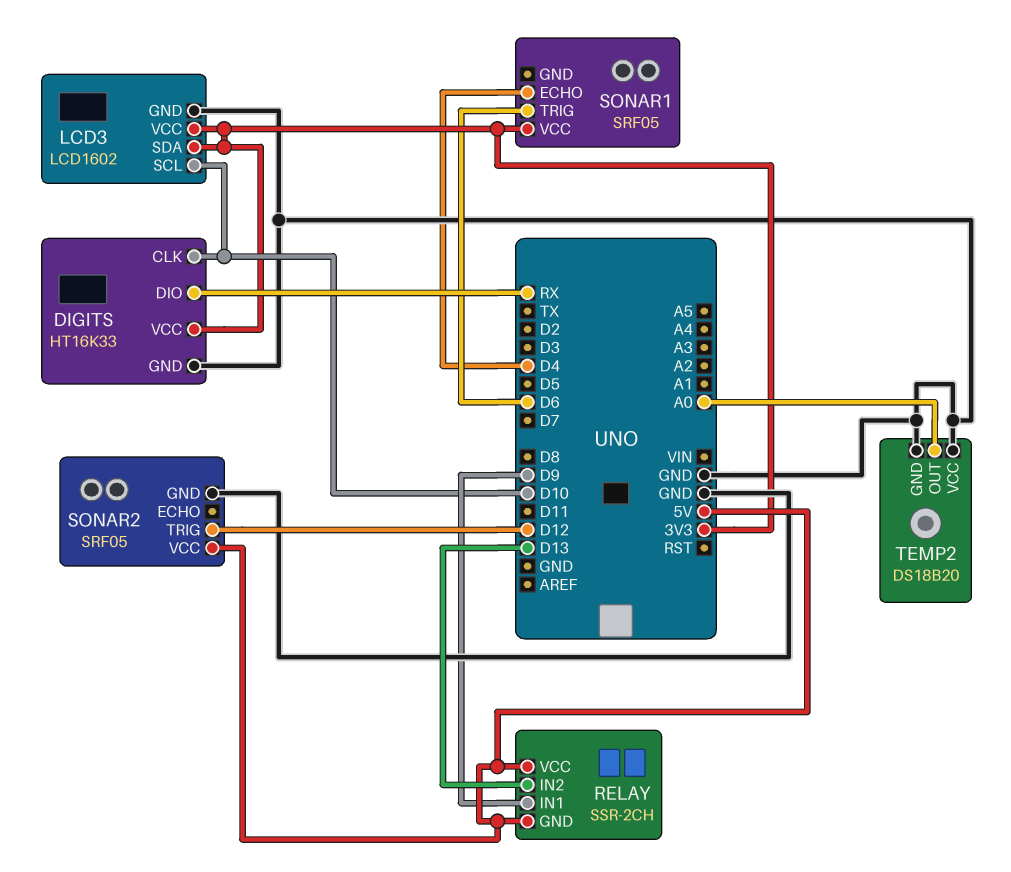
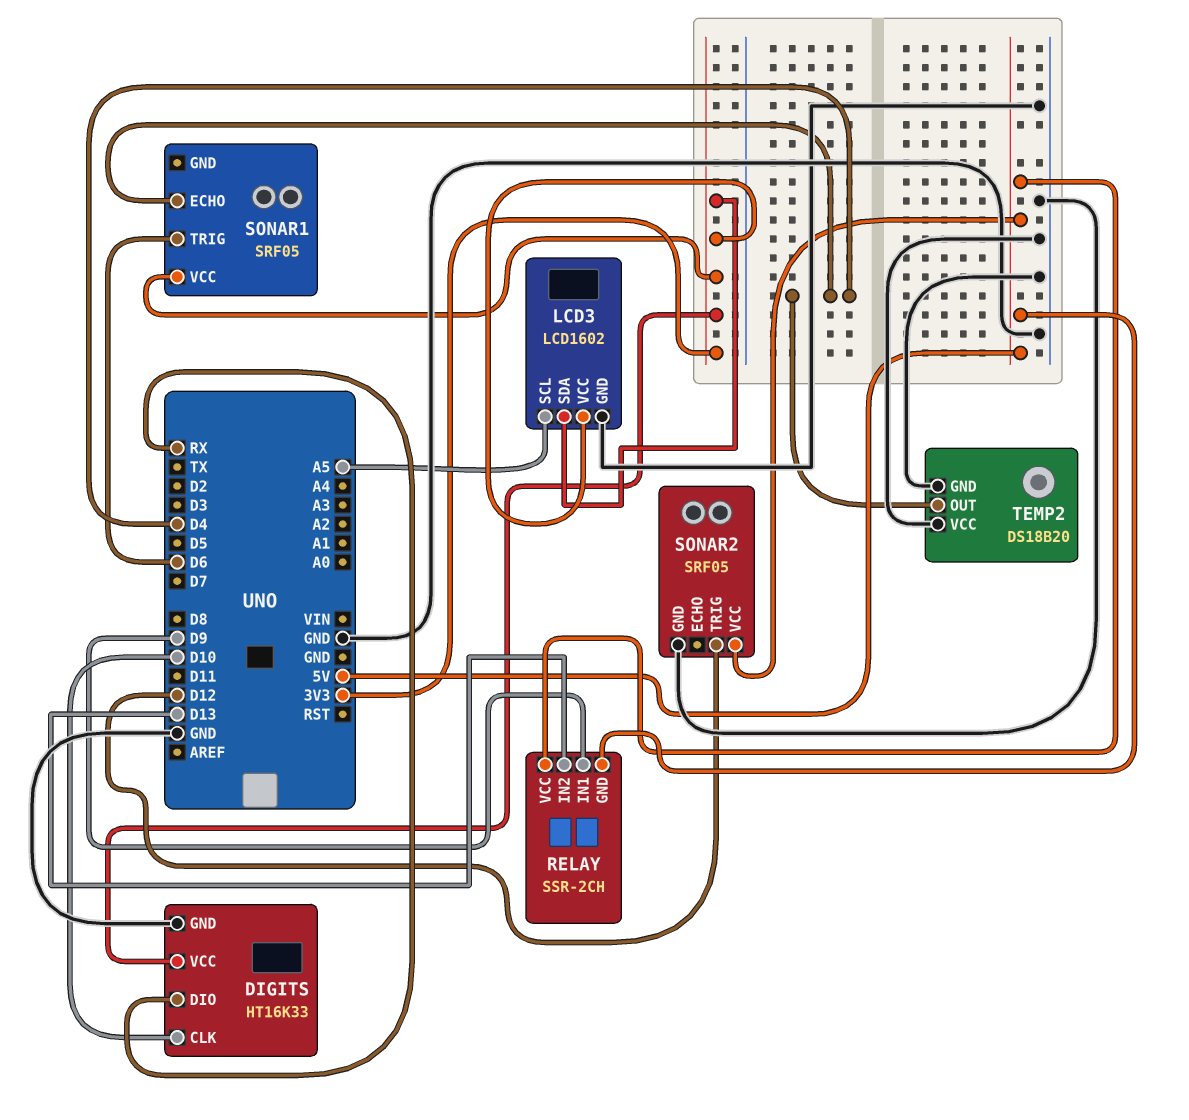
LCD3 pin SCL: D10 -> A5
TEMP2 pin OUT: A0 -> D4

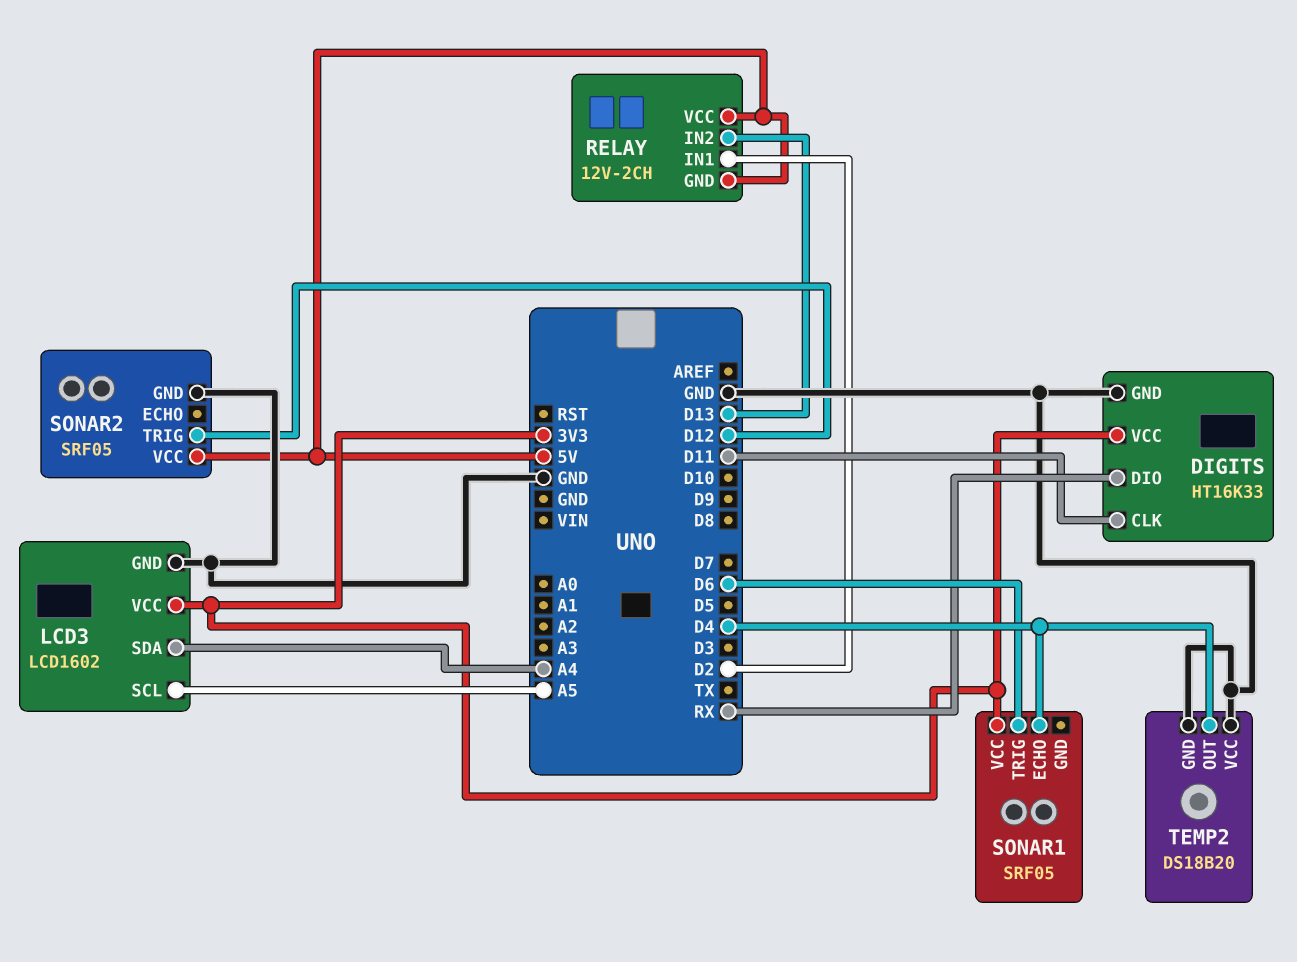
DIGITS pin CLK: D10 -> D11
LCD3 pin SDA: 3V3 -> A4
RELAY: SSR-2CH -> 12V-2CH
RELAY pin IN1: D9 -> D2

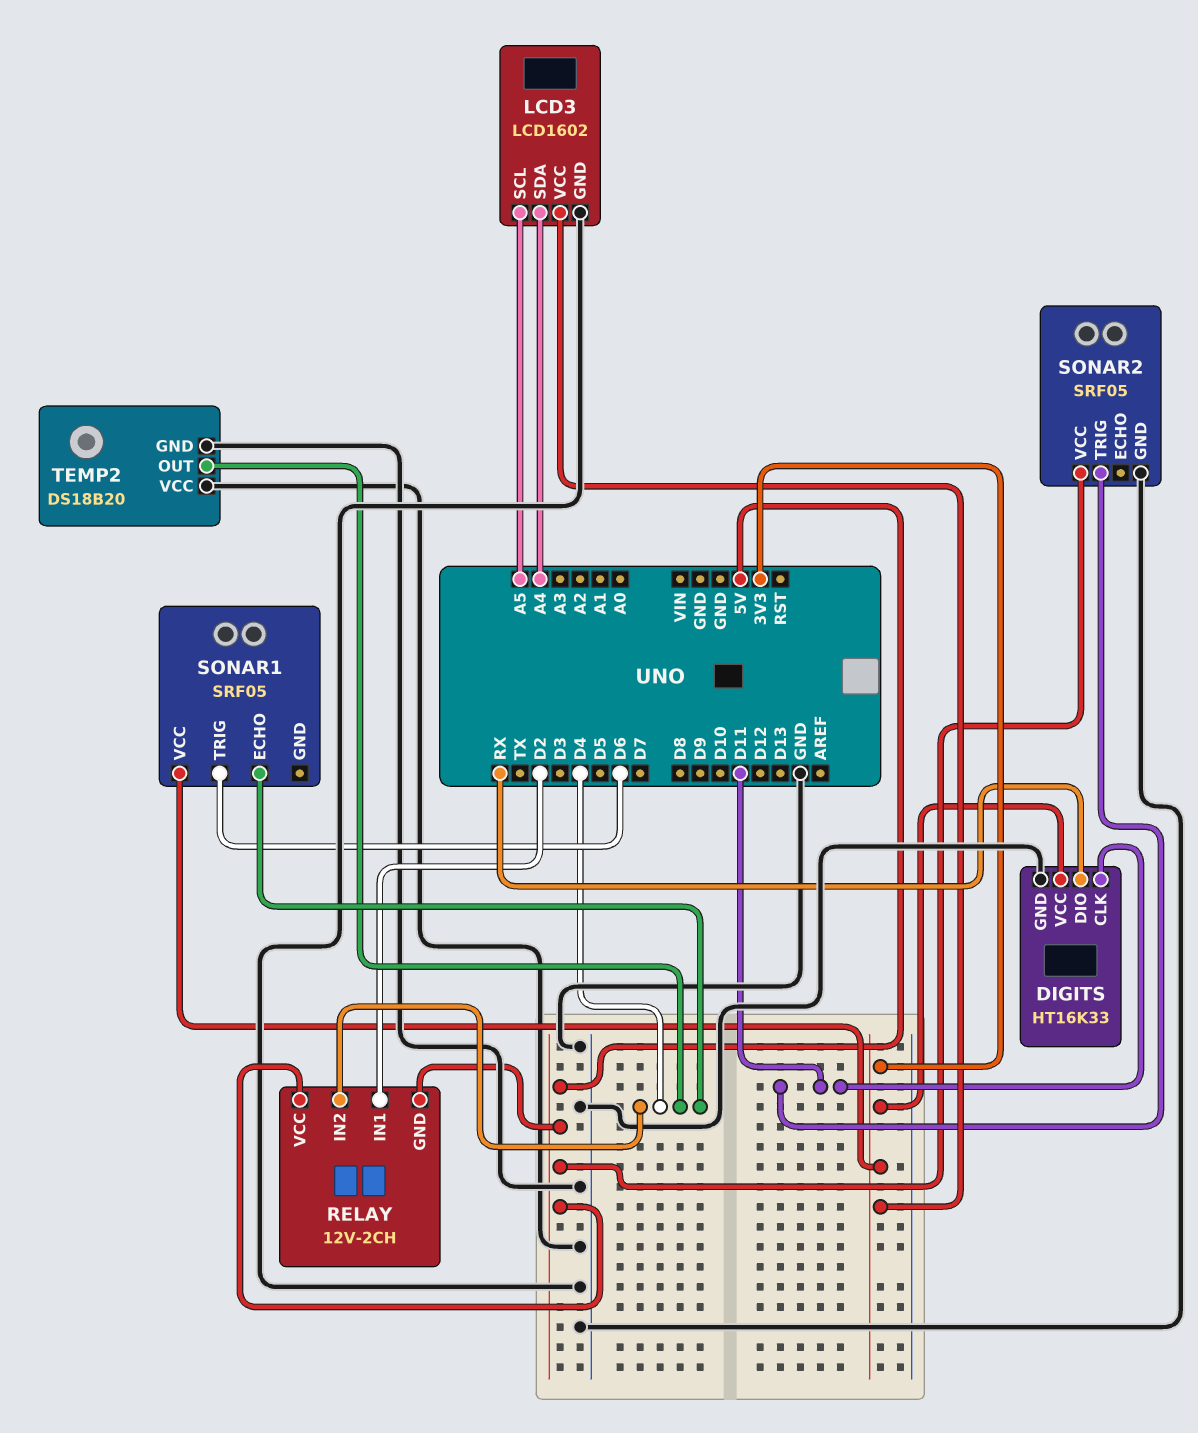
RELAY pin IN2: D13 -> D4
SONAR2 pin TRIG: D12 -> D11

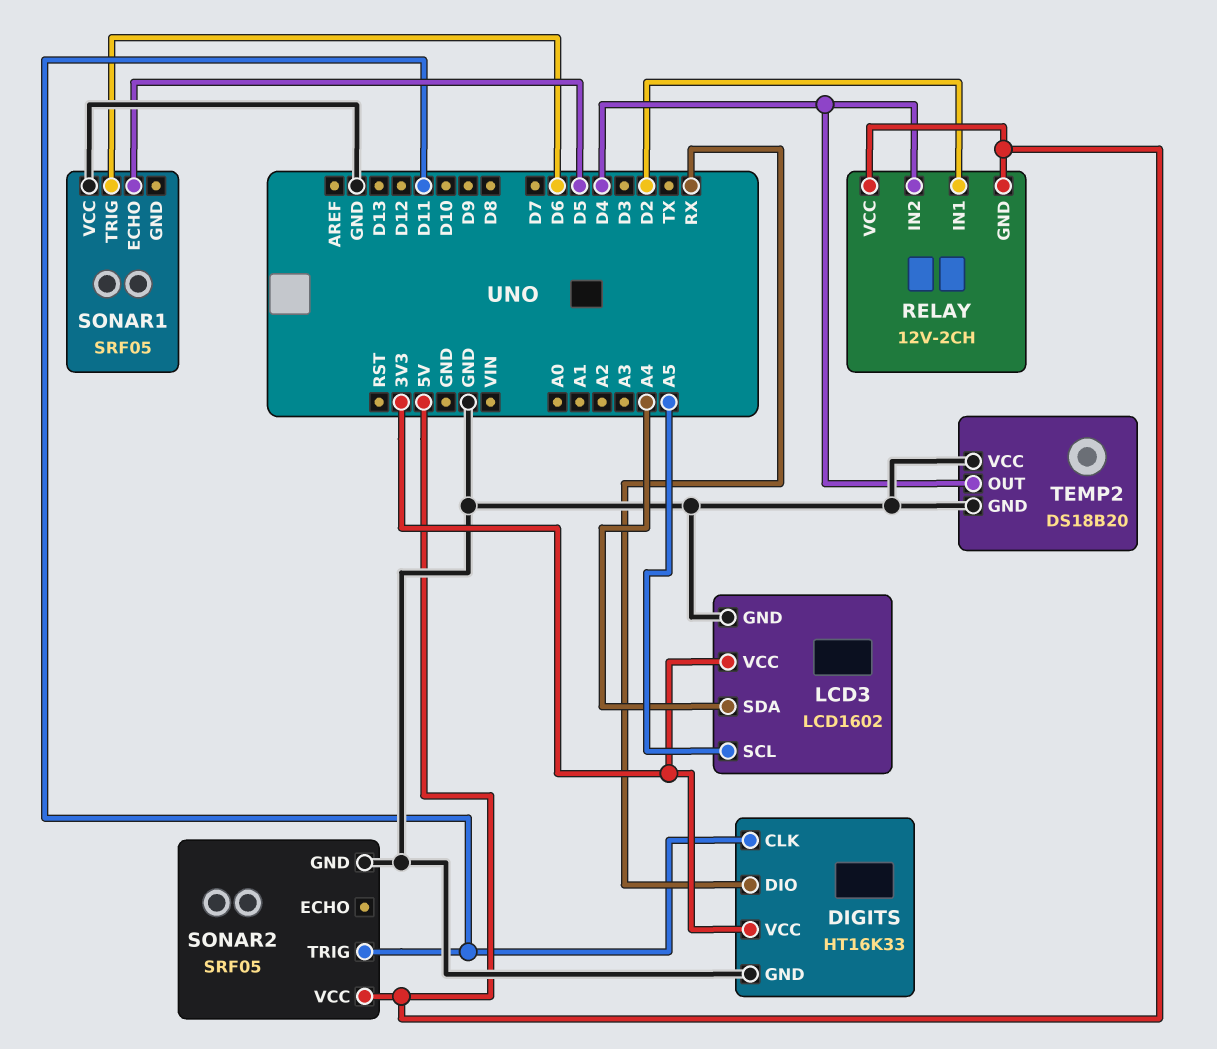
SONAR1 pin ECHO: D4 -> D5
SONAR1 pin VCC: 3V3 -> GND

